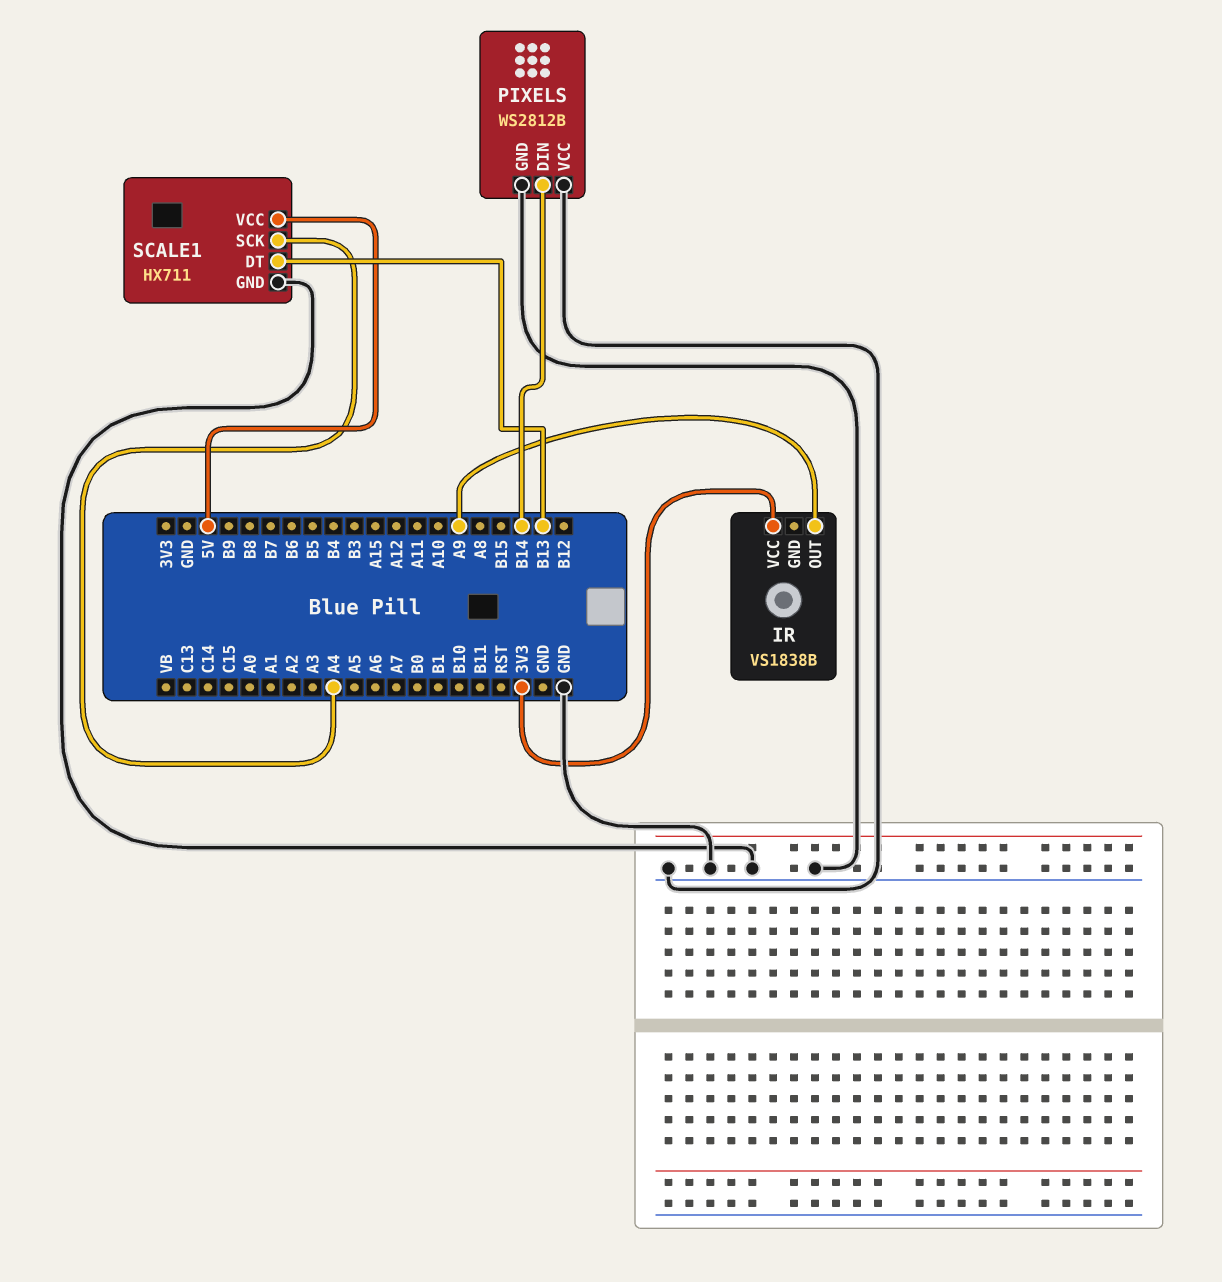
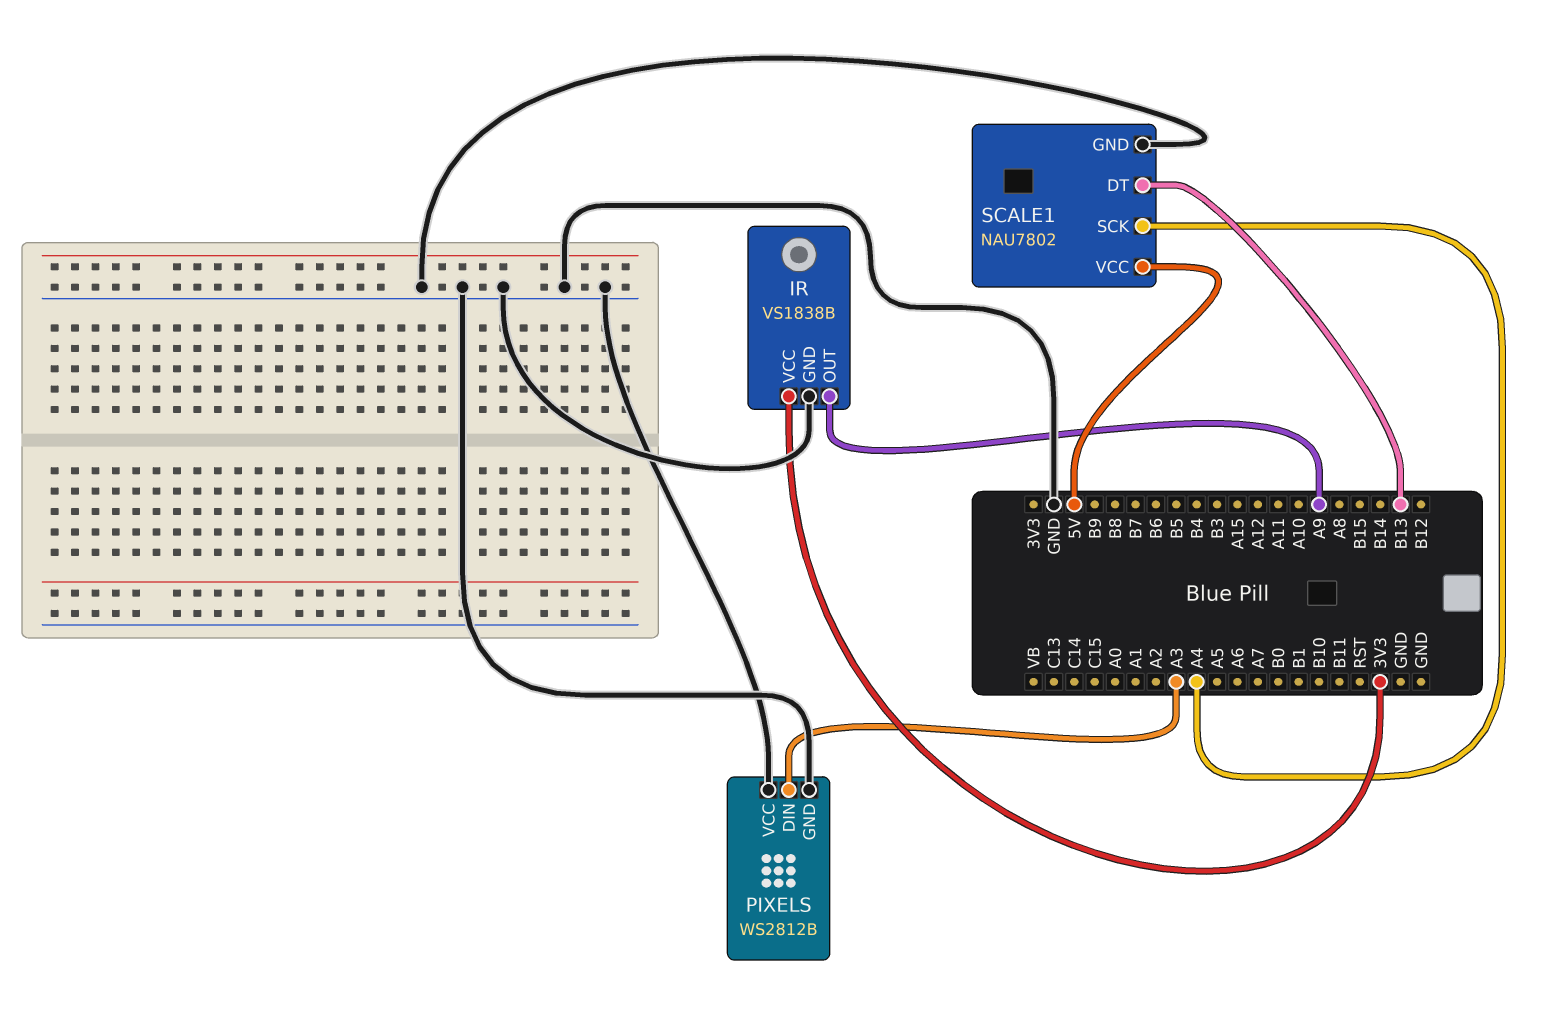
IR pin GND: none -> GND
PIXELS pin DIN: B14 -> A3
SCALE1: HX711 -> NAU7802

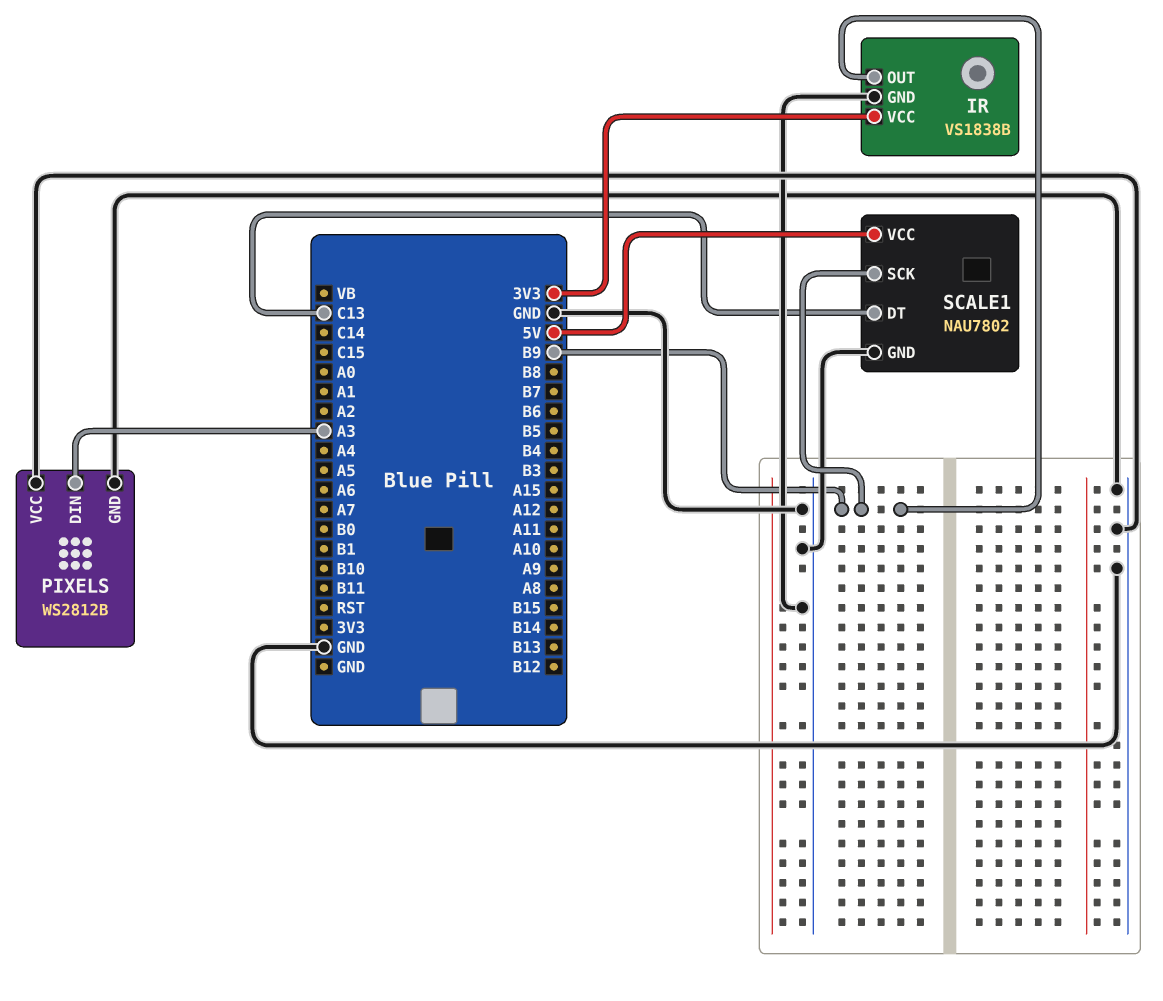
IR pin OUT: A9 -> B9
SCALE1 pin DT: B13 -> C13
SCALE1 pin SCK: A4 -> B9

